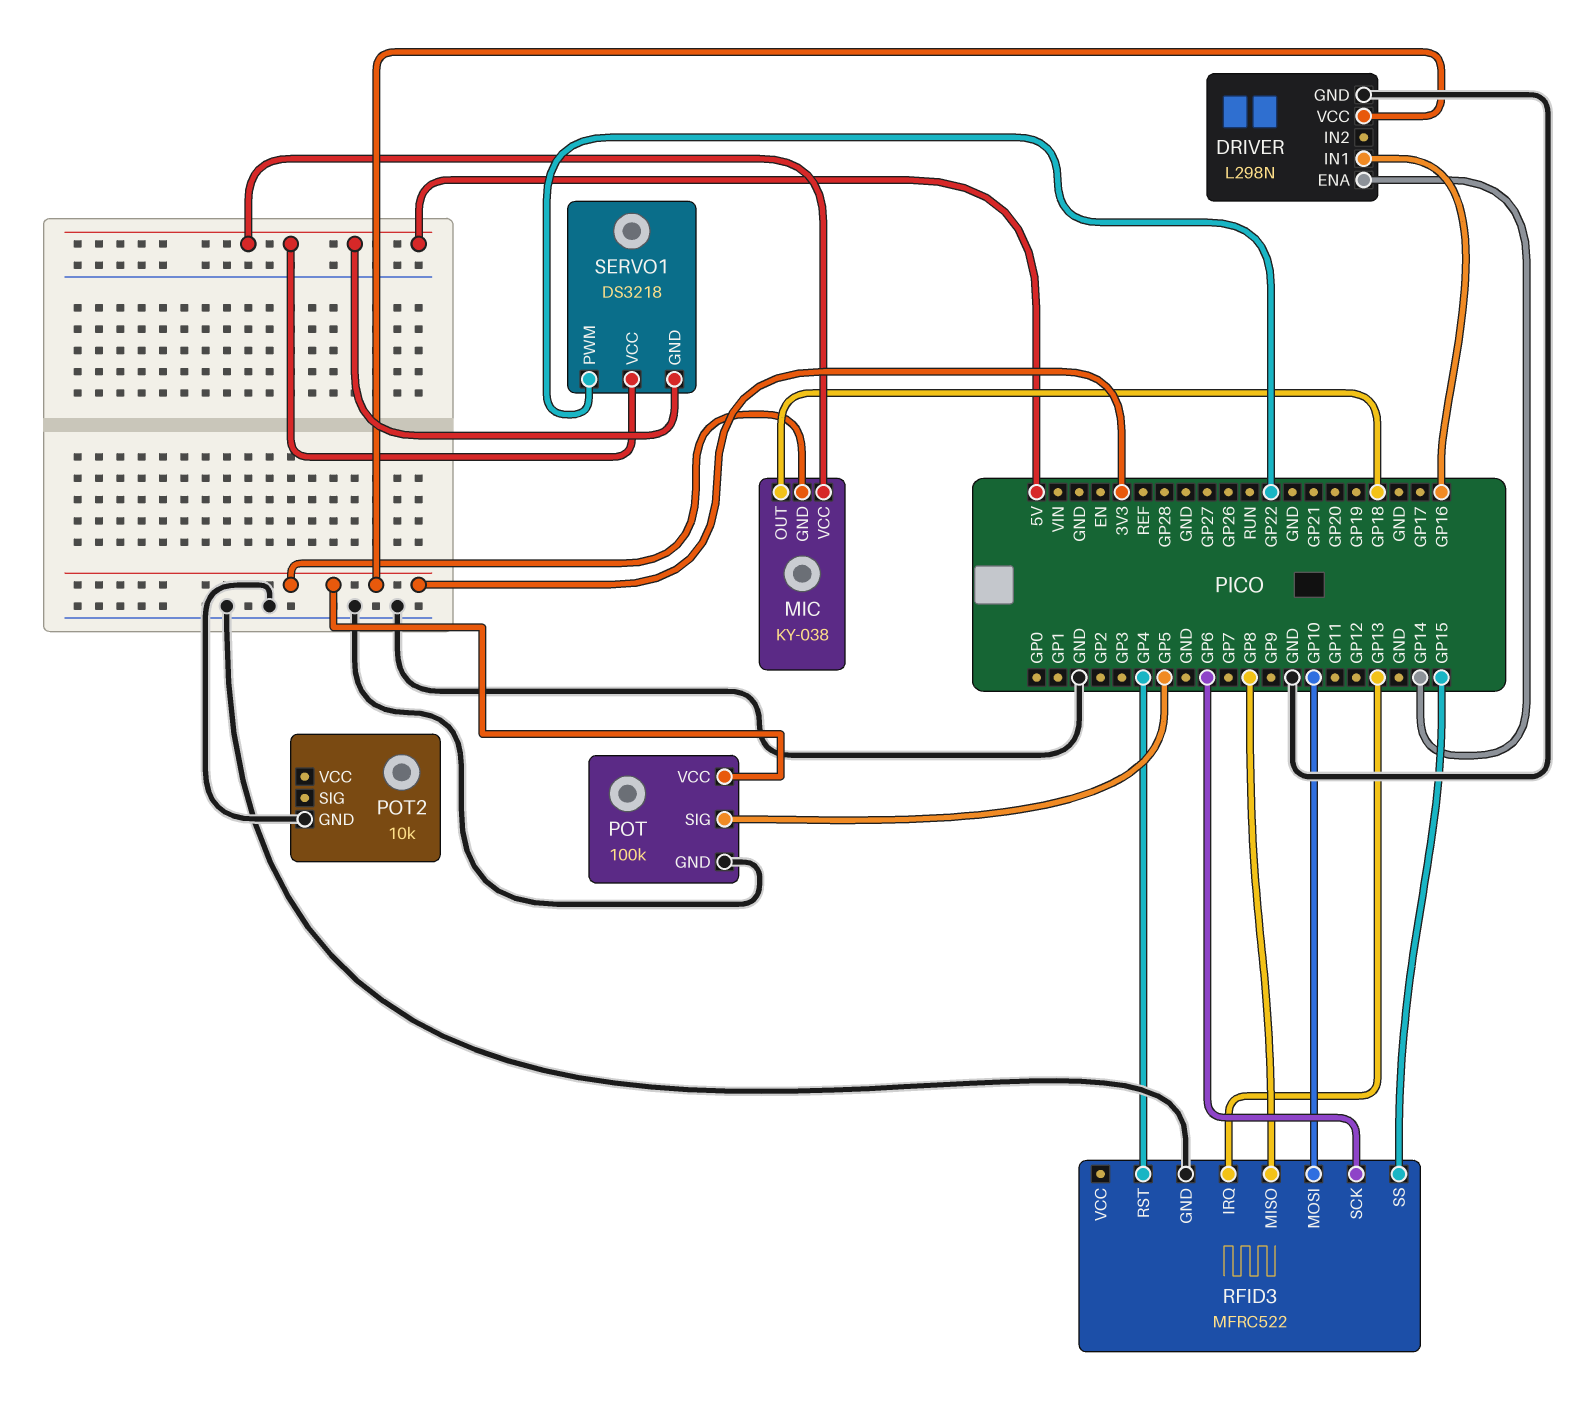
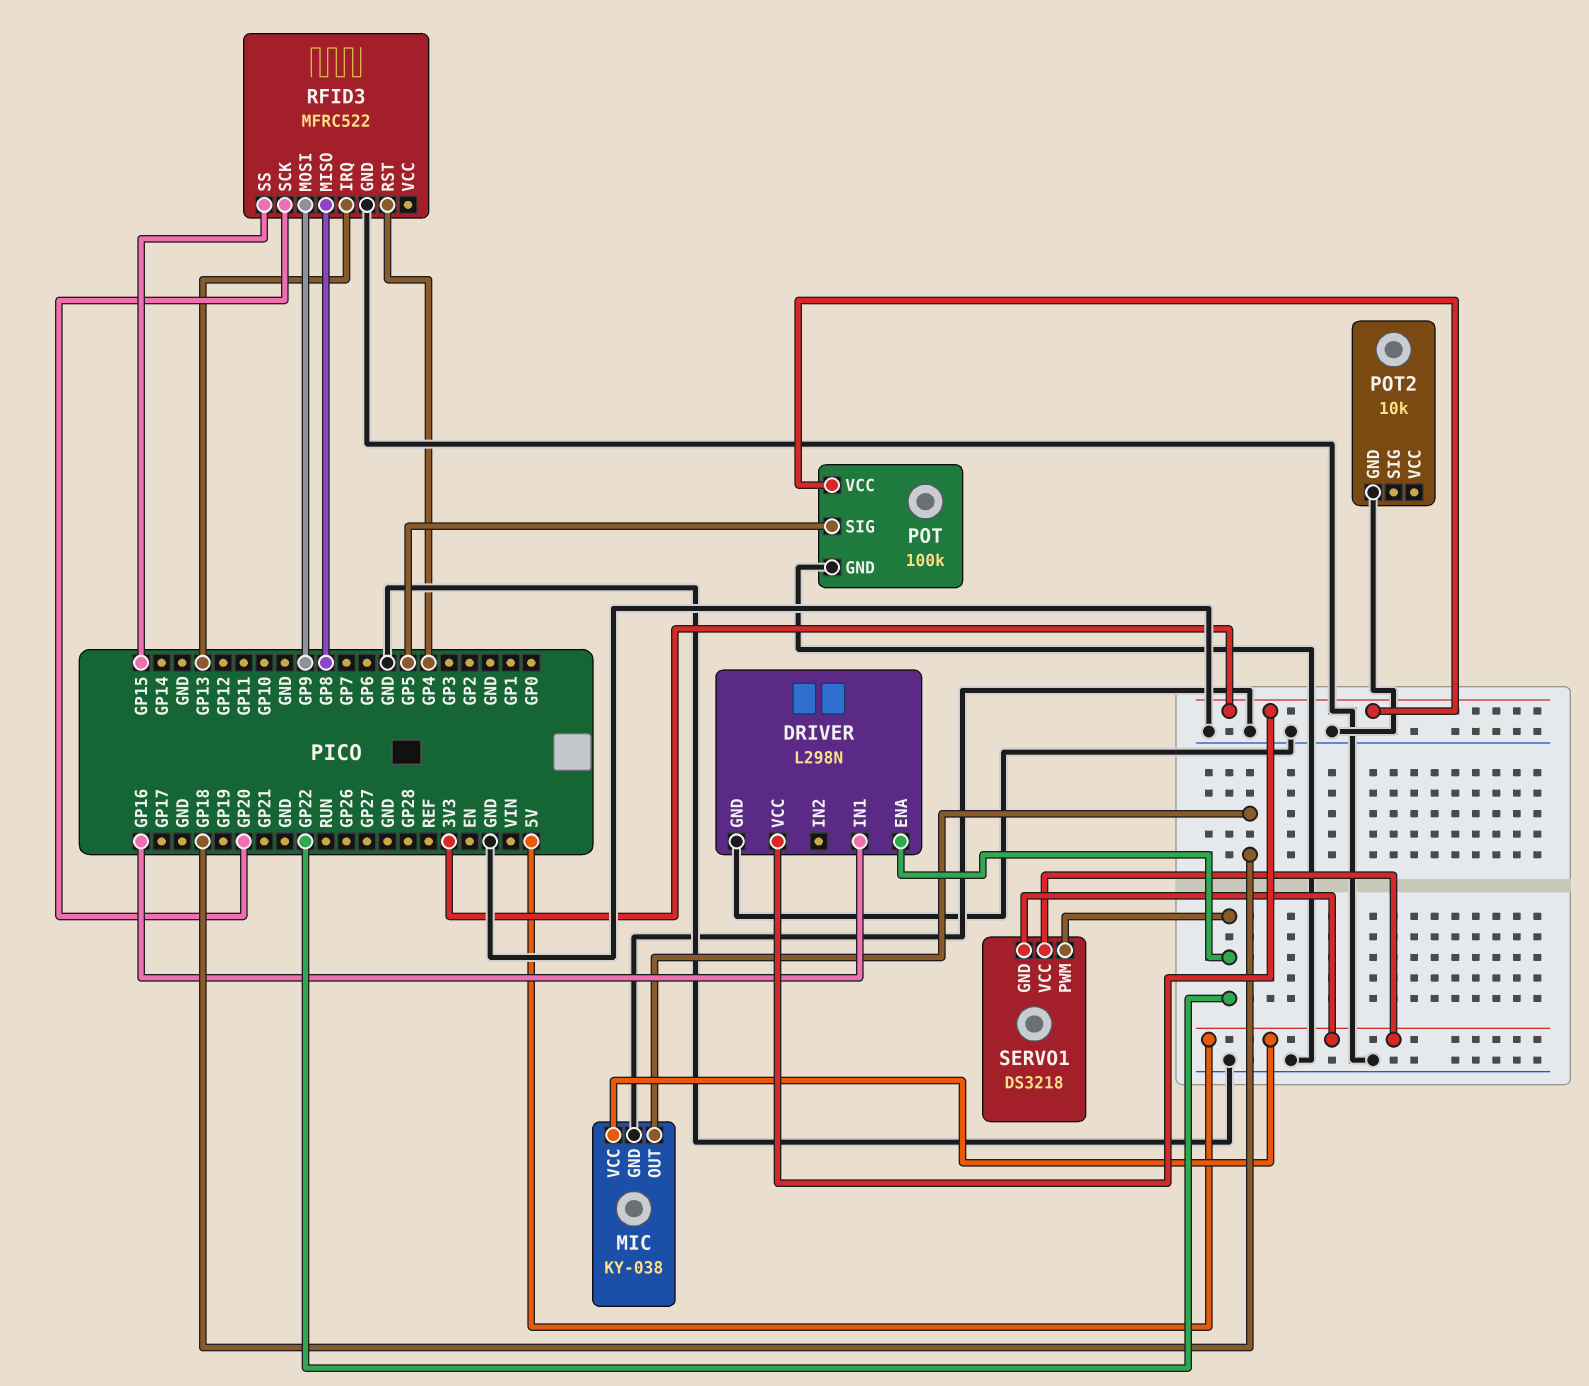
DRIVER pin ENA: GP14 -> GP22
MIC pin GND: 3V3 -> GND
RFID3 pin MOSI: GP10 -> GP9
RFID3 pin SCK: GP6 -> GP20

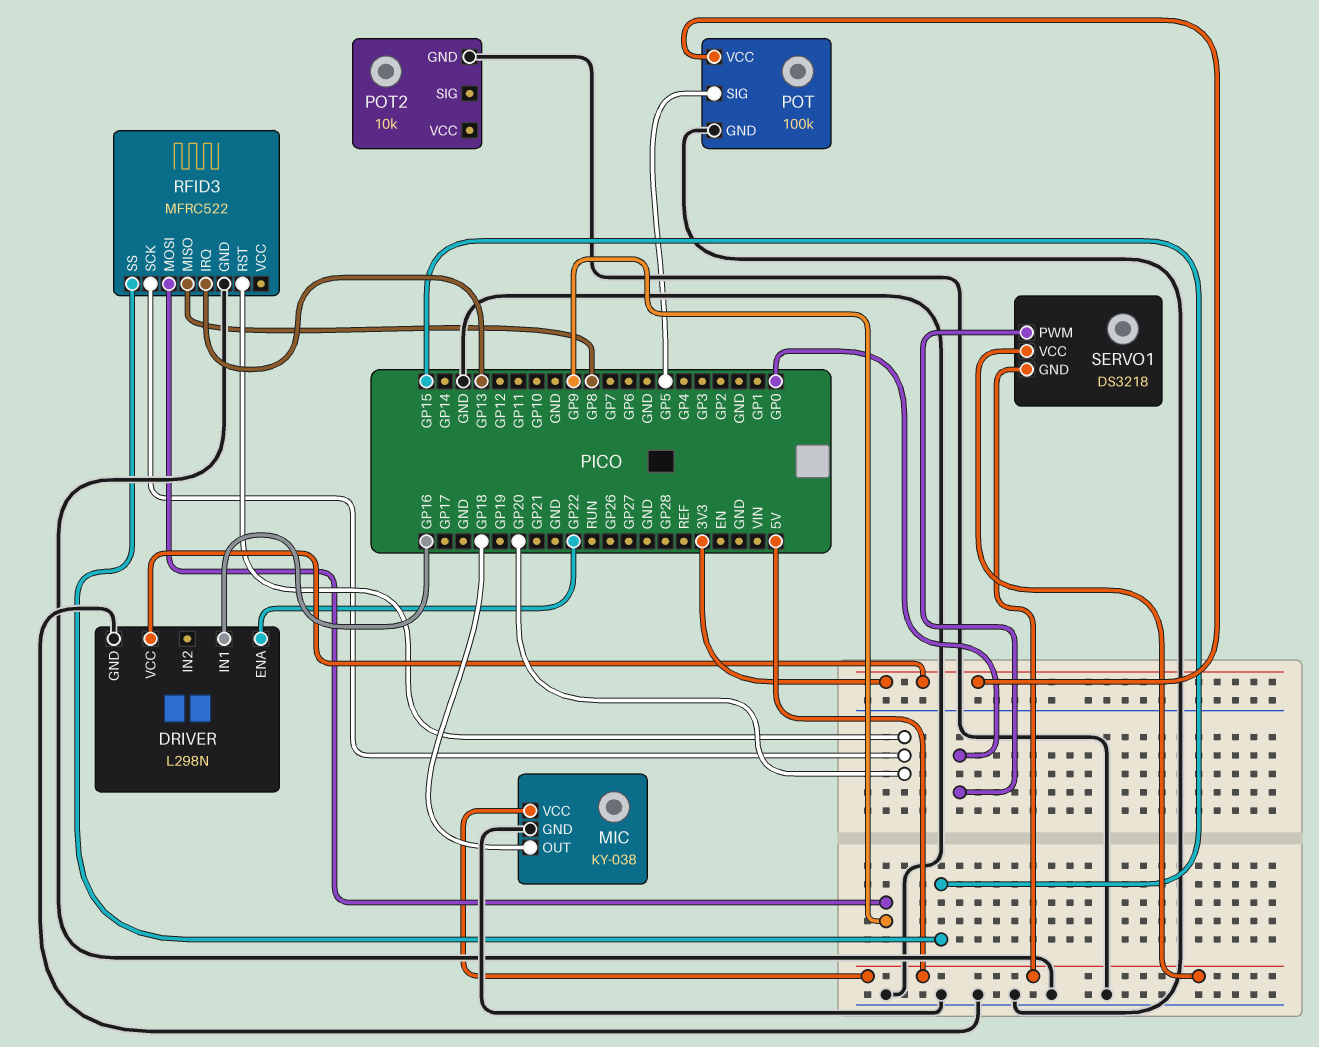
RFID3 pin RST: GP4 -> GP20
SERVO1 pin PWM: GP22 -> GP0

